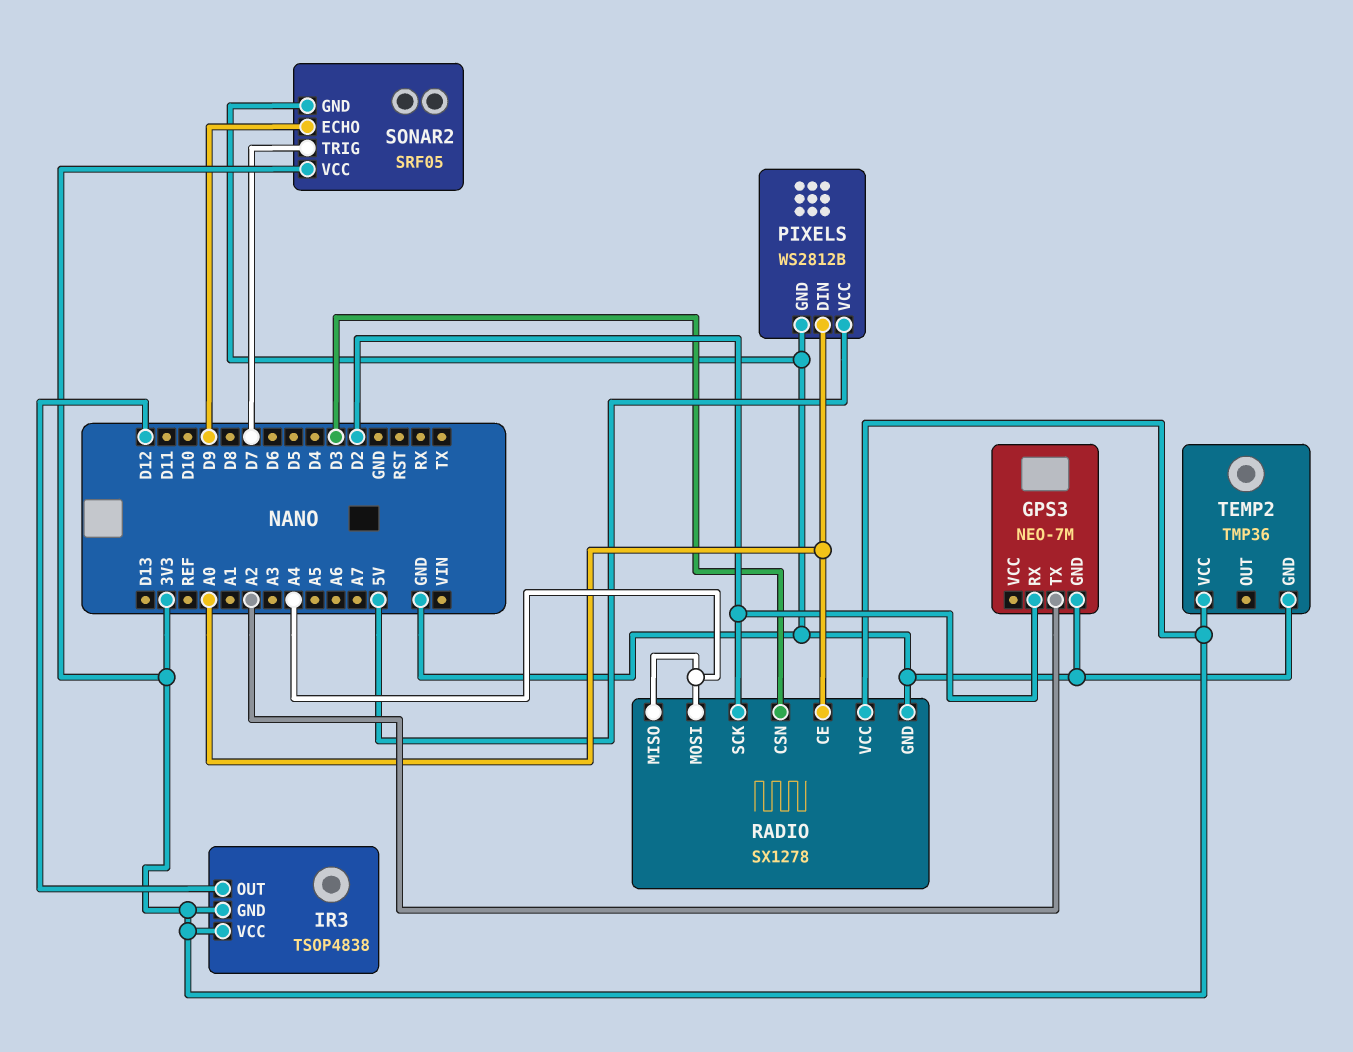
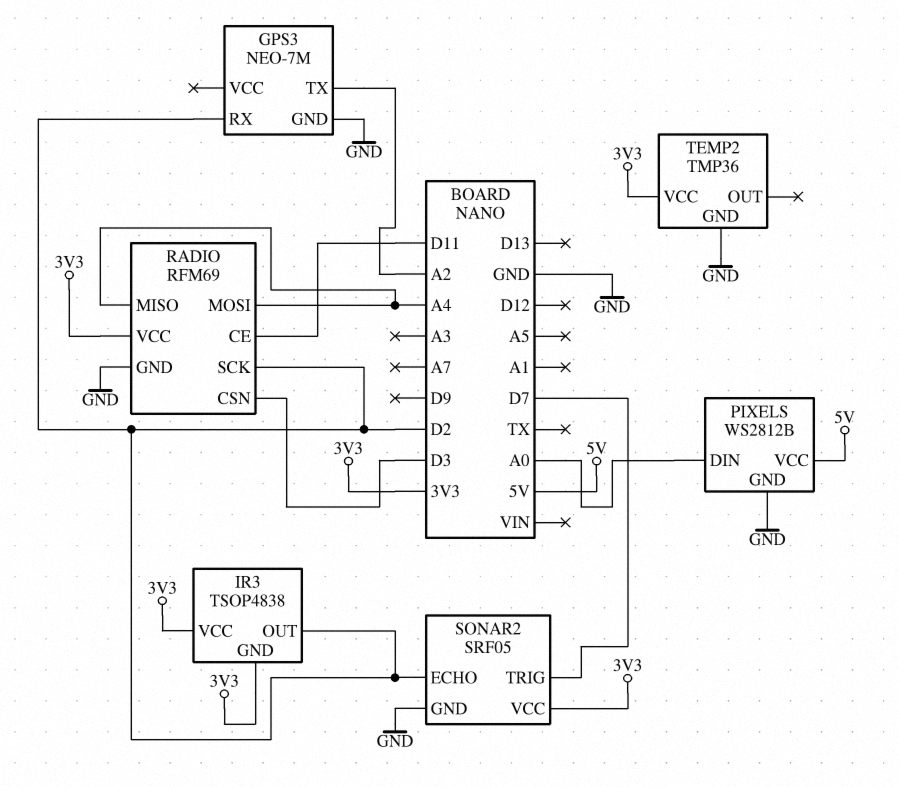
IR3 pin OUT: D12 -> D2
RADIO: SX1278 -> RFM69
RADIO pin CE: A0 -> D11
SONAR2 pin ECHO: D9 -> D2

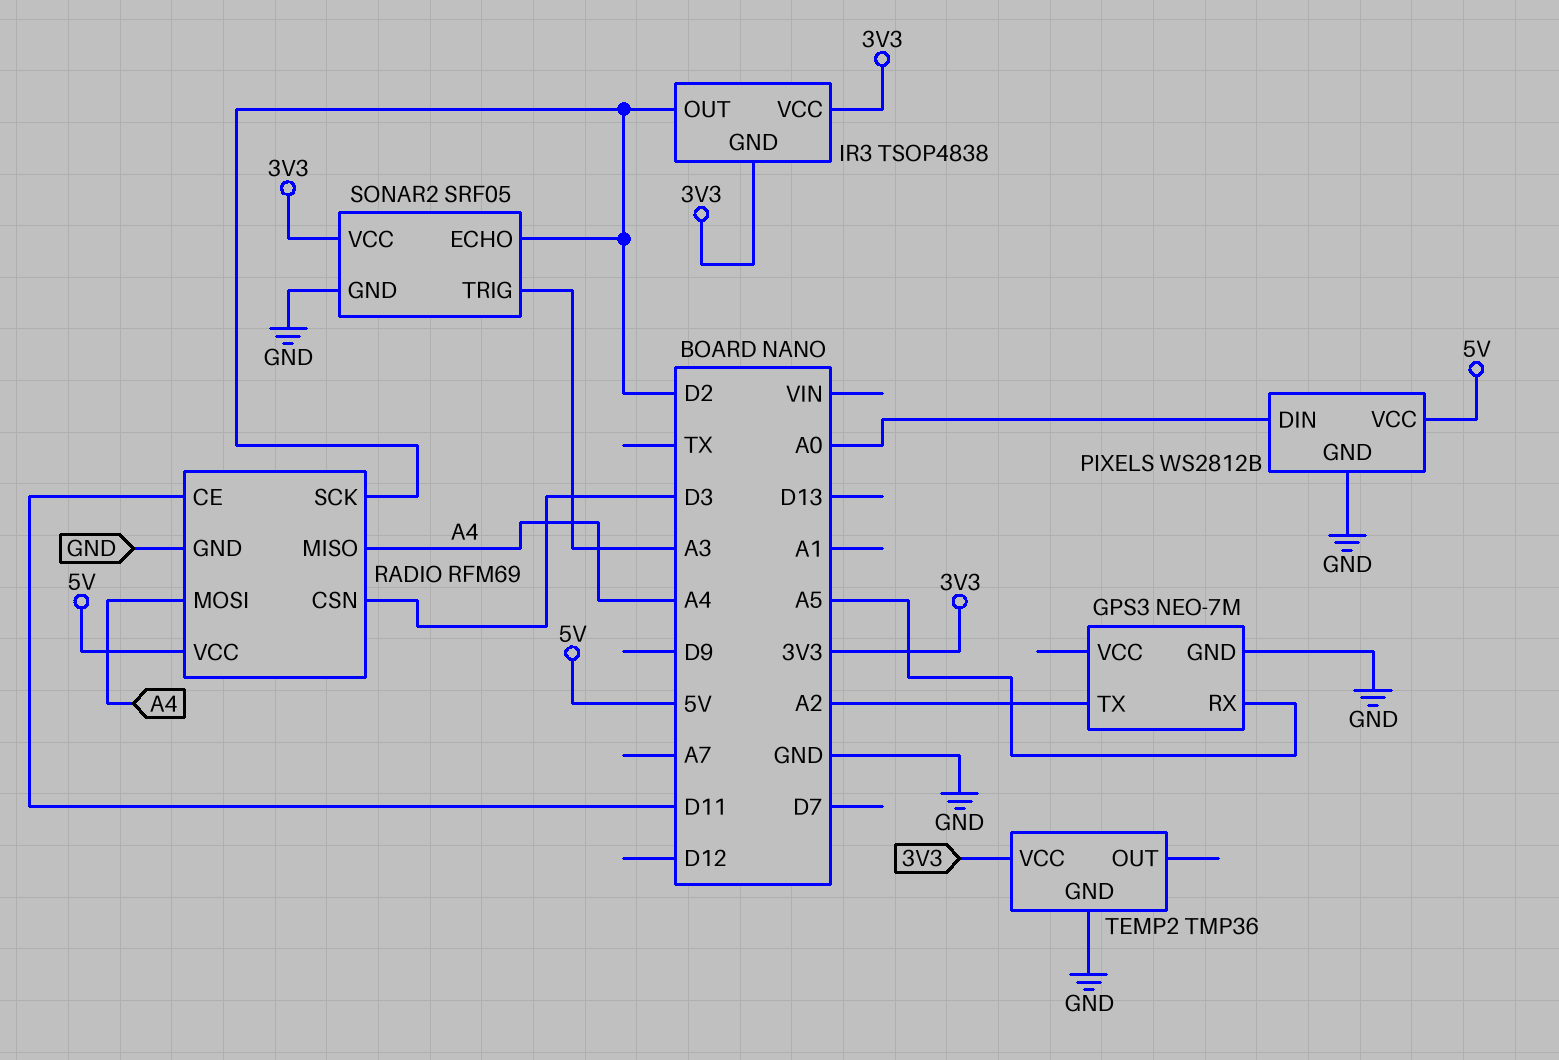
GPS3 pin RX: D2 -> A5
RADIO pin VCC: 3V3 -> 5V
SONAR2 pin TRIG: D7 -> A3

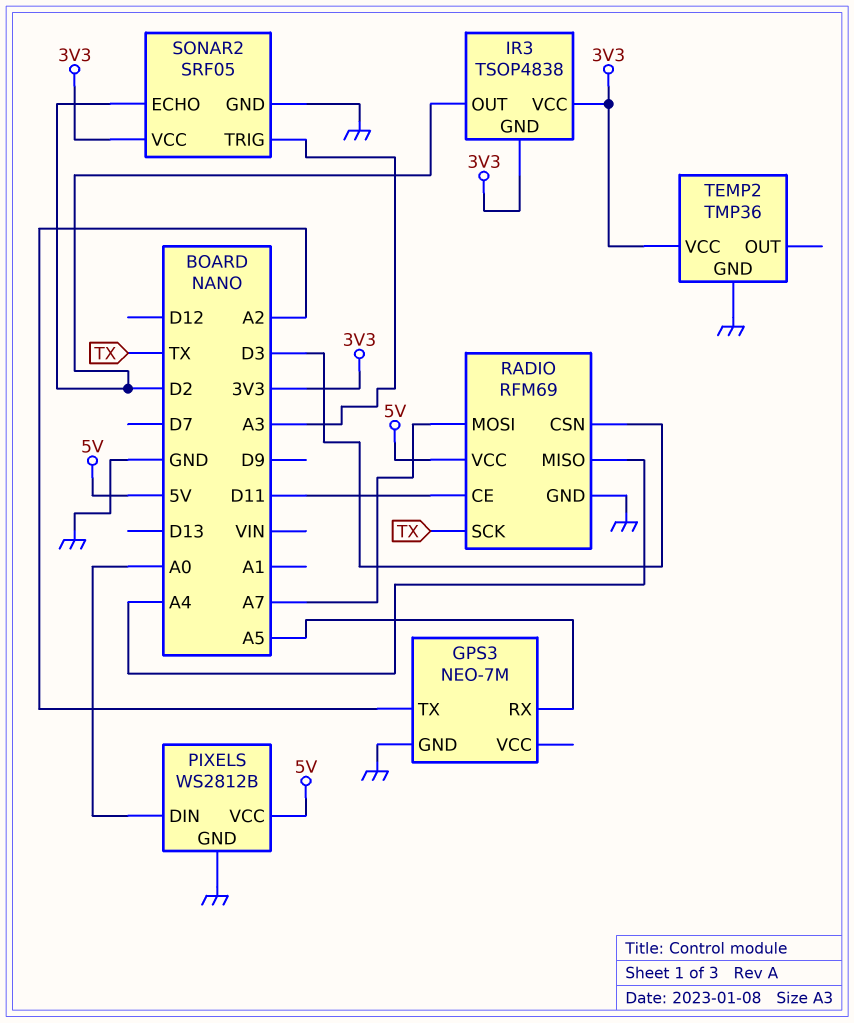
RADIO pin MOSI: A4 -> A7
RADIO pin SCK: D2 -> TX

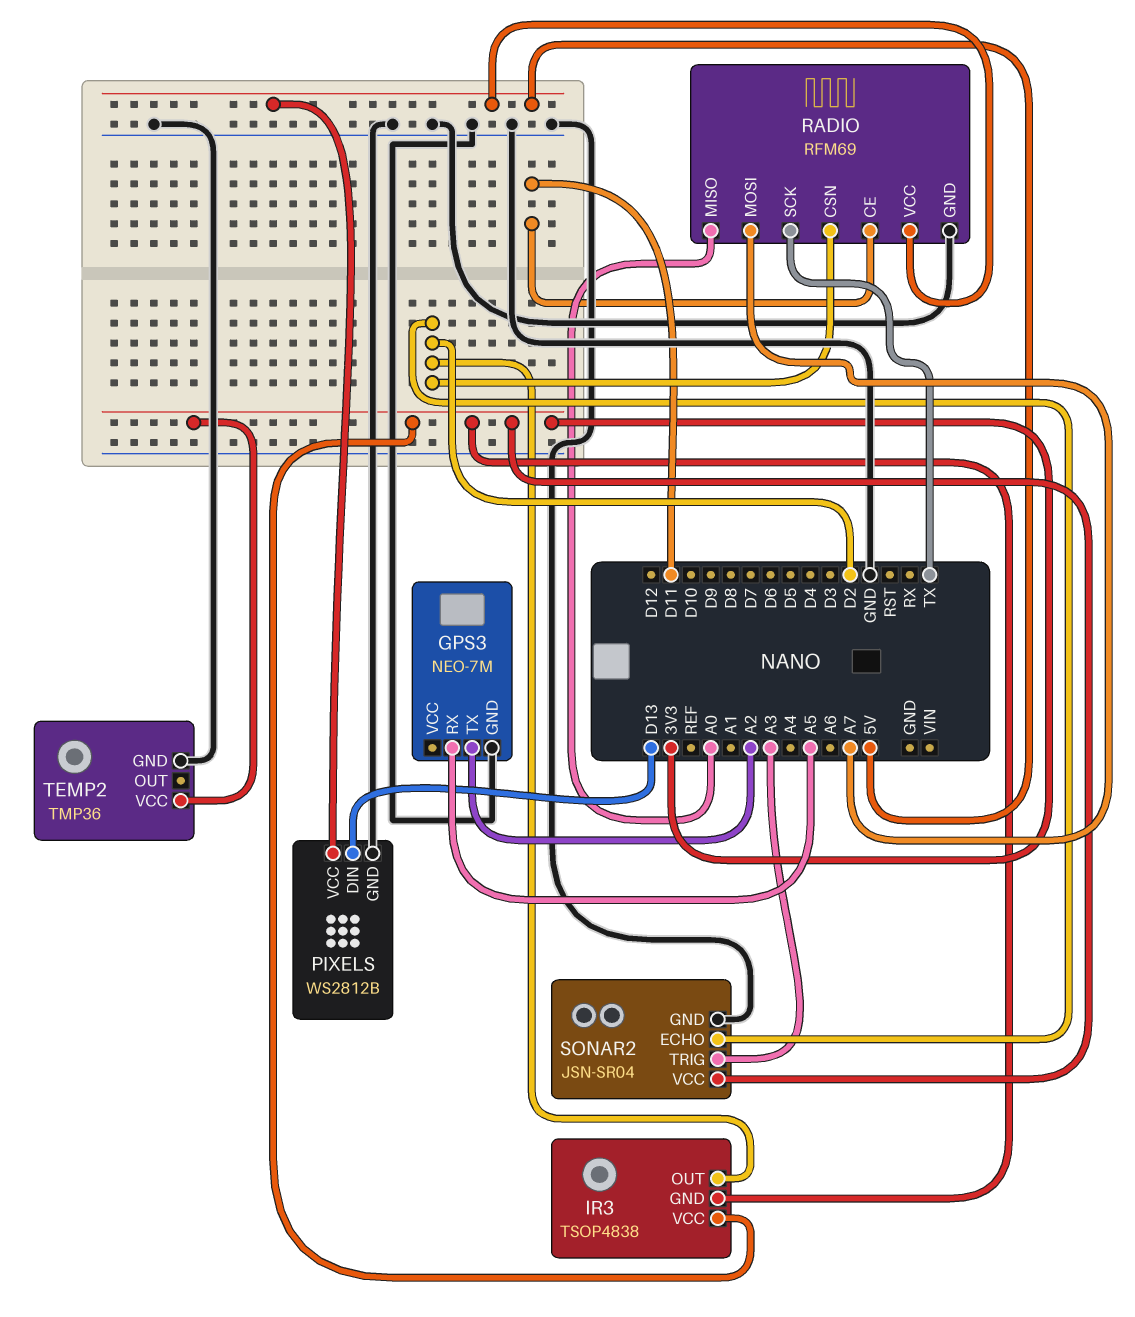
PIXELS pin DIN: A0 -> D13
RADIO pin CSN: D3 -> D2
RADIO pin MISO: A4 -> A0
SONAR2: SRF05 -> JSN-SR04

